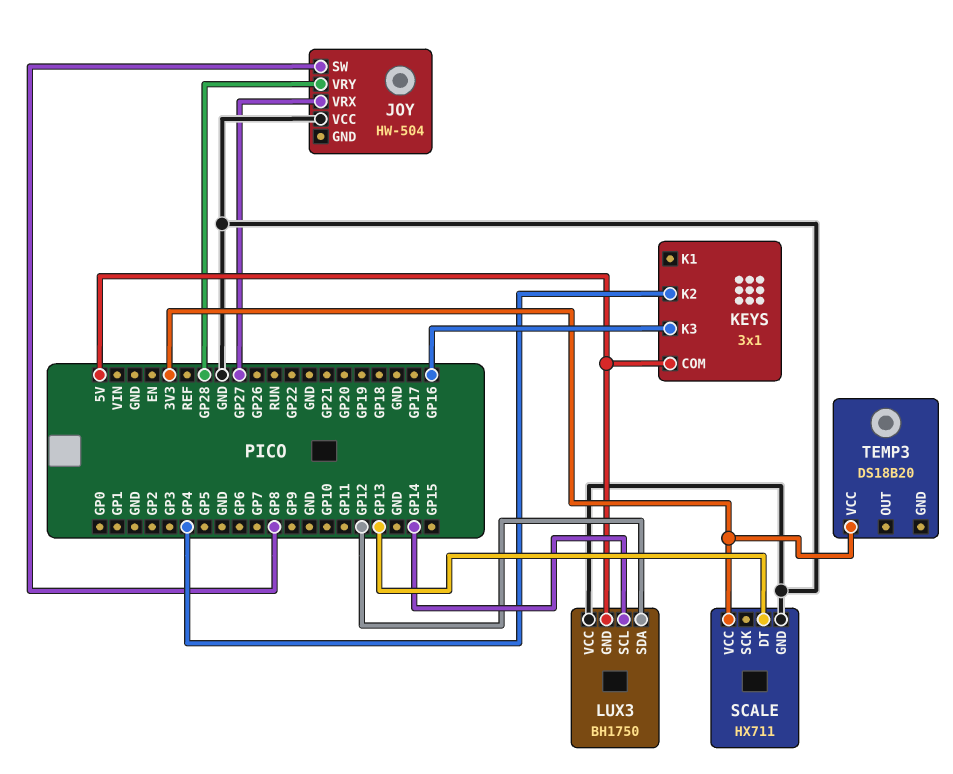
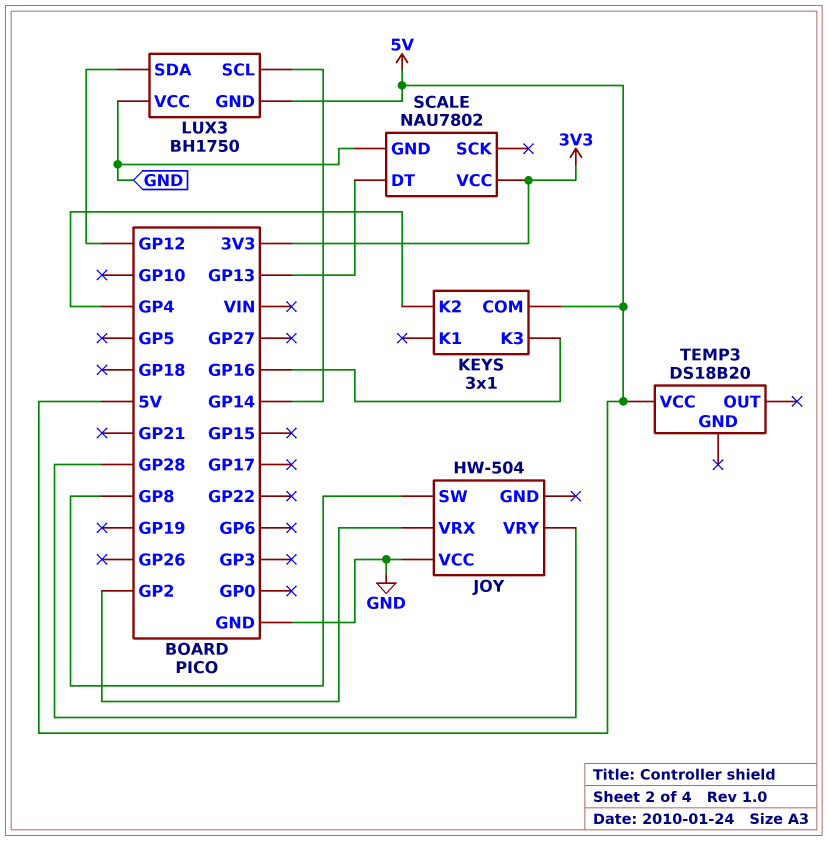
JOY pin VRX: GP27 -> GP2
SCALE: HX711 -> NAU7802
TEMP3 pin VCC: 3V3 -> 5V

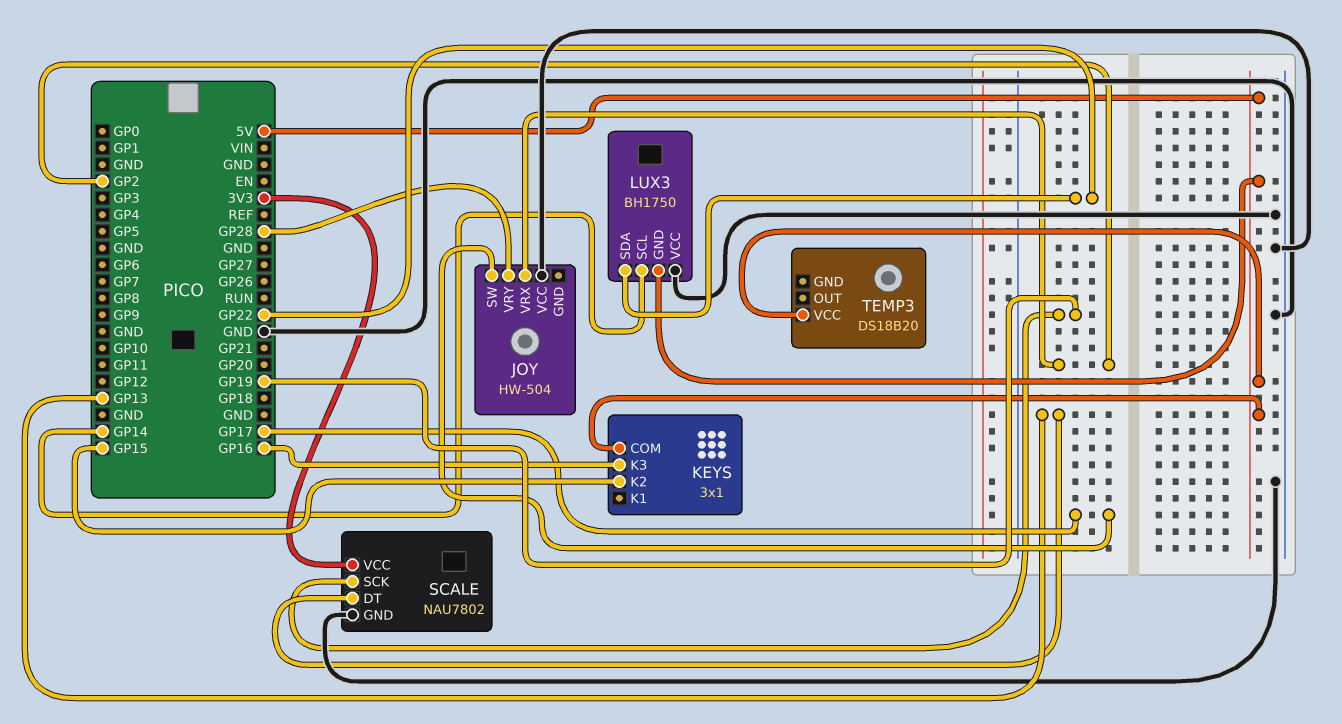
JOY pin SW: GP8 -> GP17
KEYS pin K2: GP4 -> GP15
LUX3 pin SDA: GP12 -> GP22
SCALE pin SCK: none -> GP19

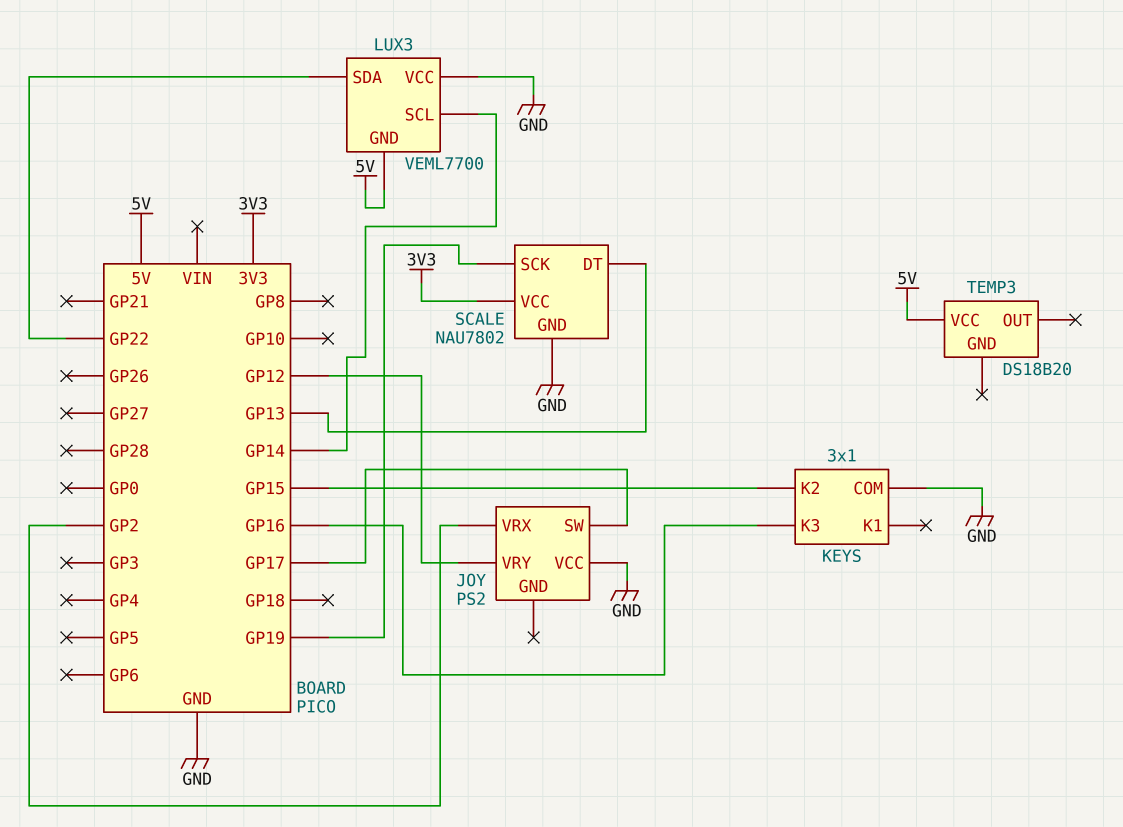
JOY: HW-504 -> PS2
JOY pin VRY: GP28 -> GP12
KEYS pin COM: 5V -> GND
LUX3: BH1750 -> VEML7700

